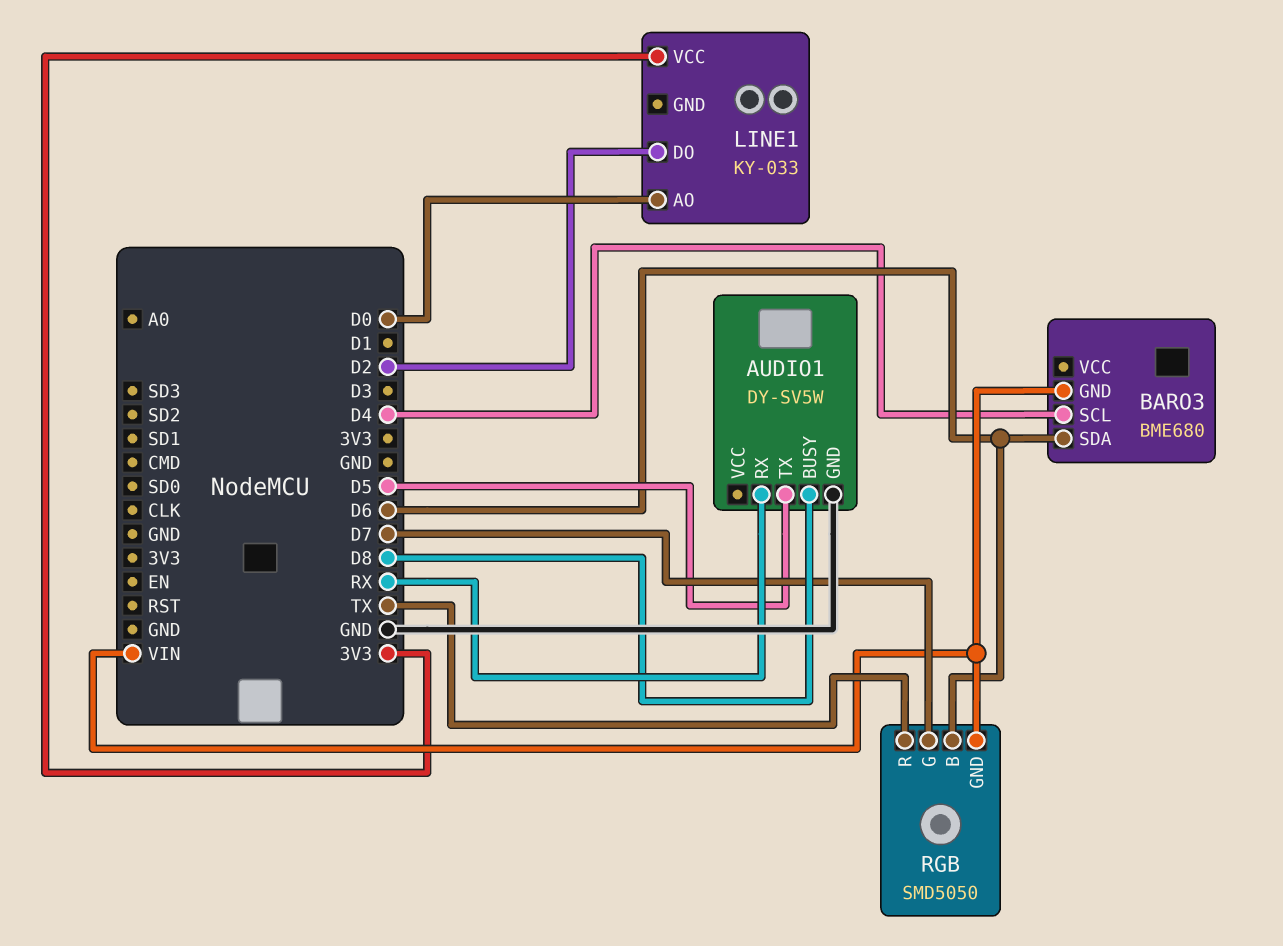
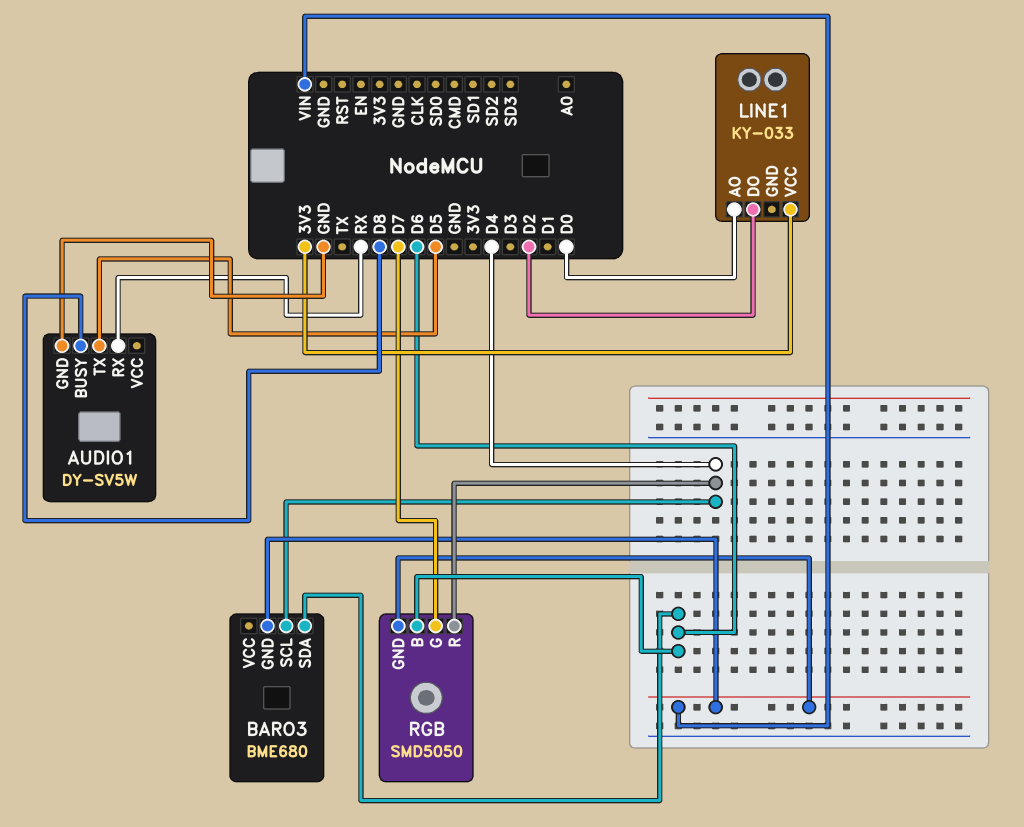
RGB pin R: TX -> D4

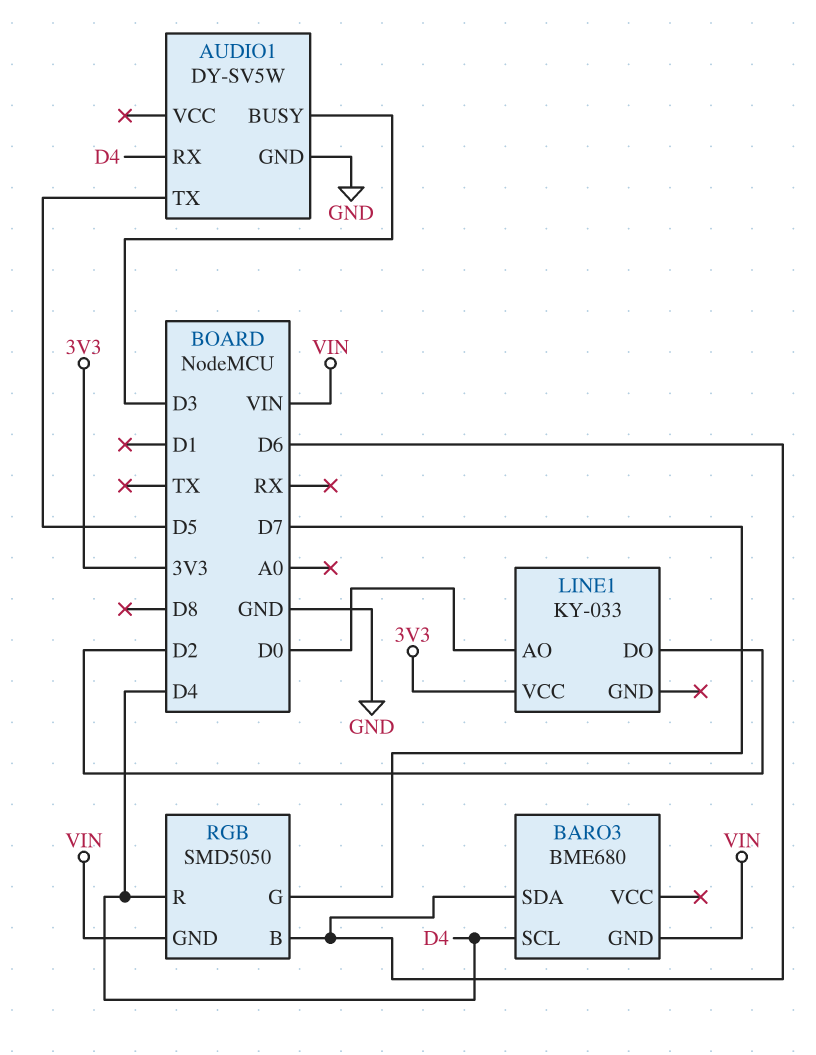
AUDIO1 pin BUSY: D8 -> D3
AUDIO1 pin RX: RX -> D4

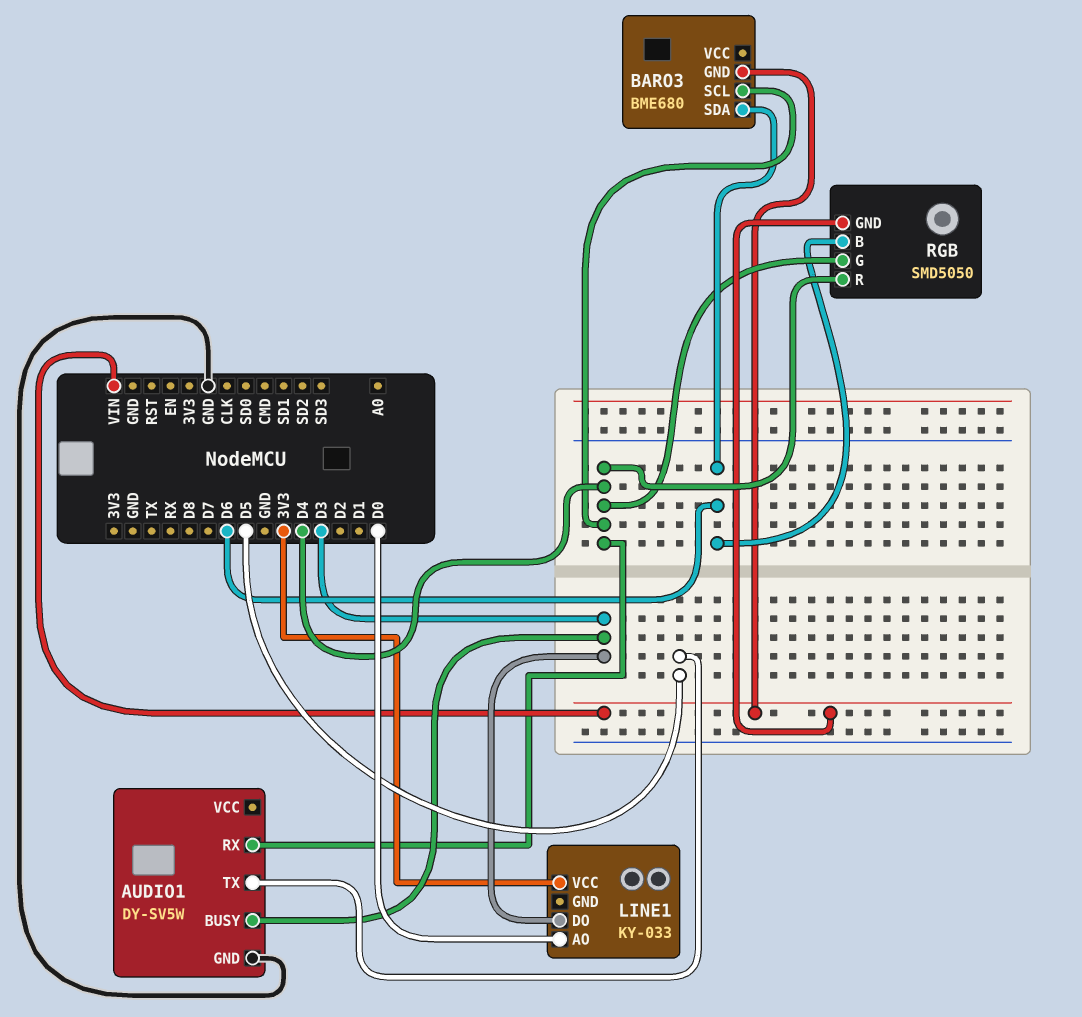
LINE1 pin DO: D2 -> D3
RGB pin G: D7 -> D4

